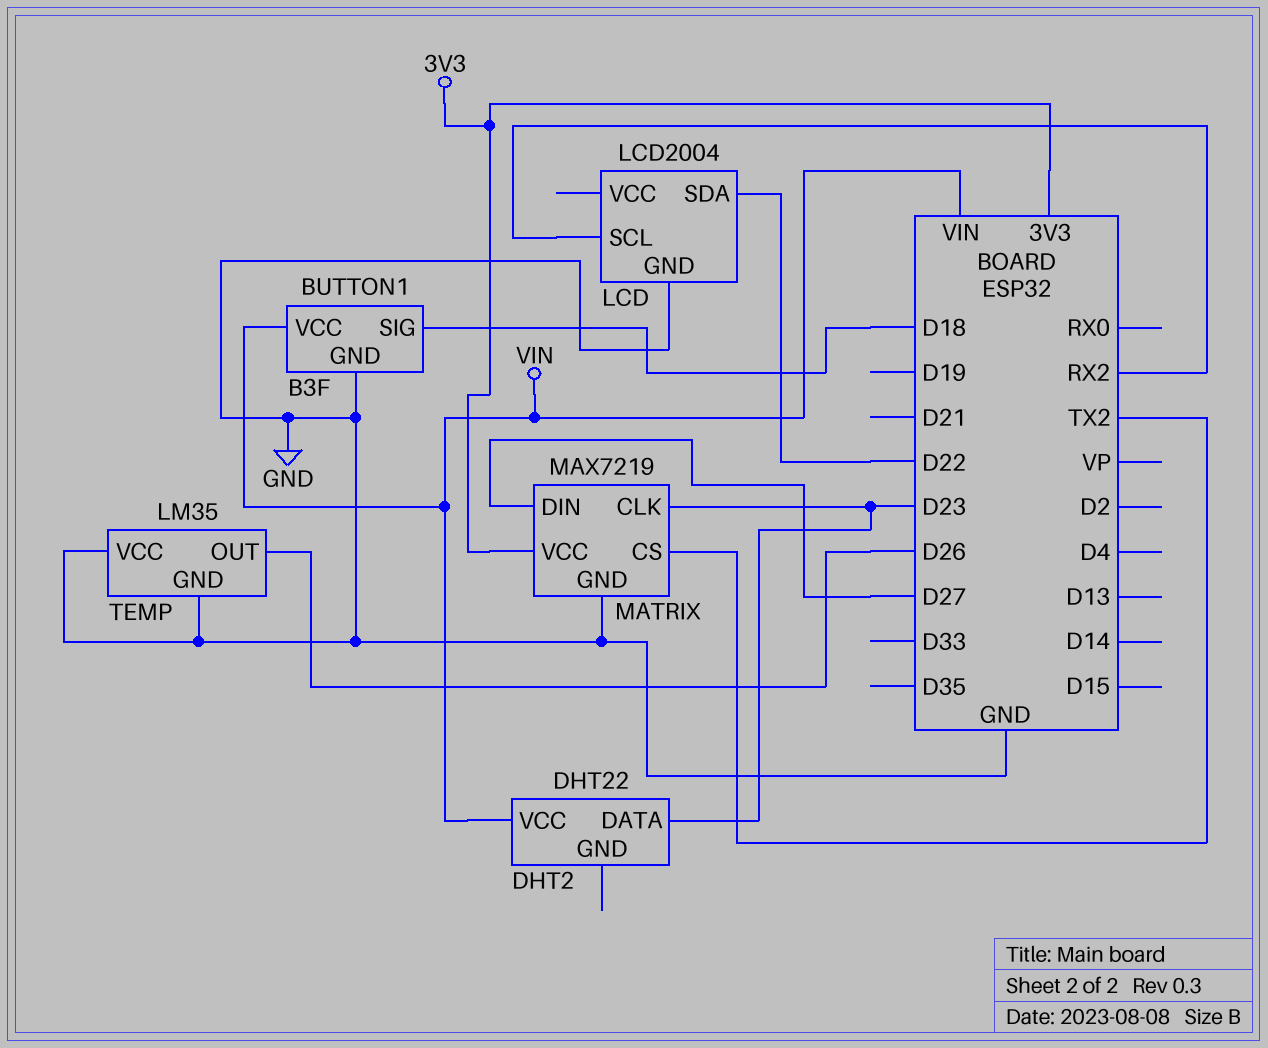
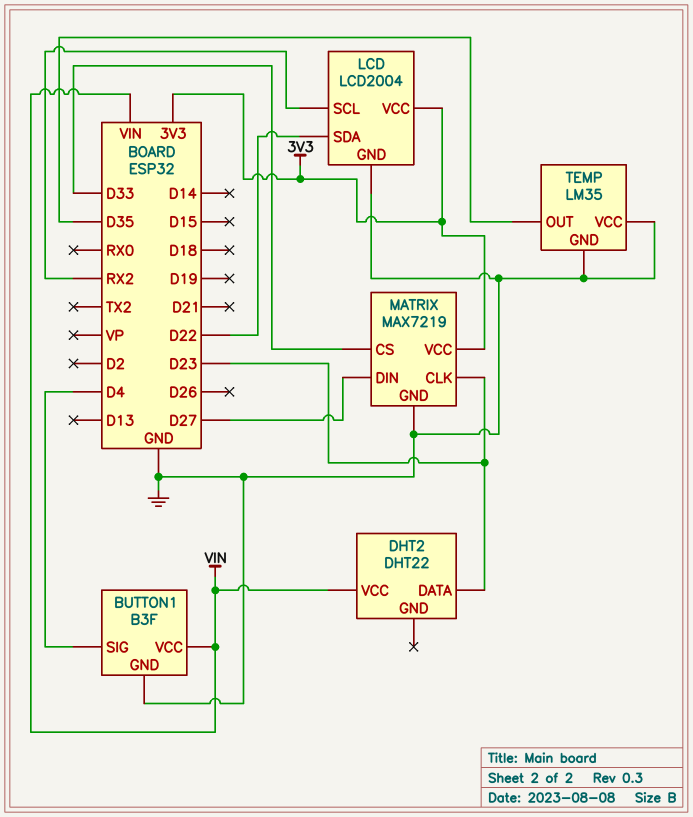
BUTTON1 pin SIG: D18 -> D4
LCD pin VCC: none -> 3V3
MATRIX pin CS: TX2 -> D33
TEMP pin OUT: D26 -> D35

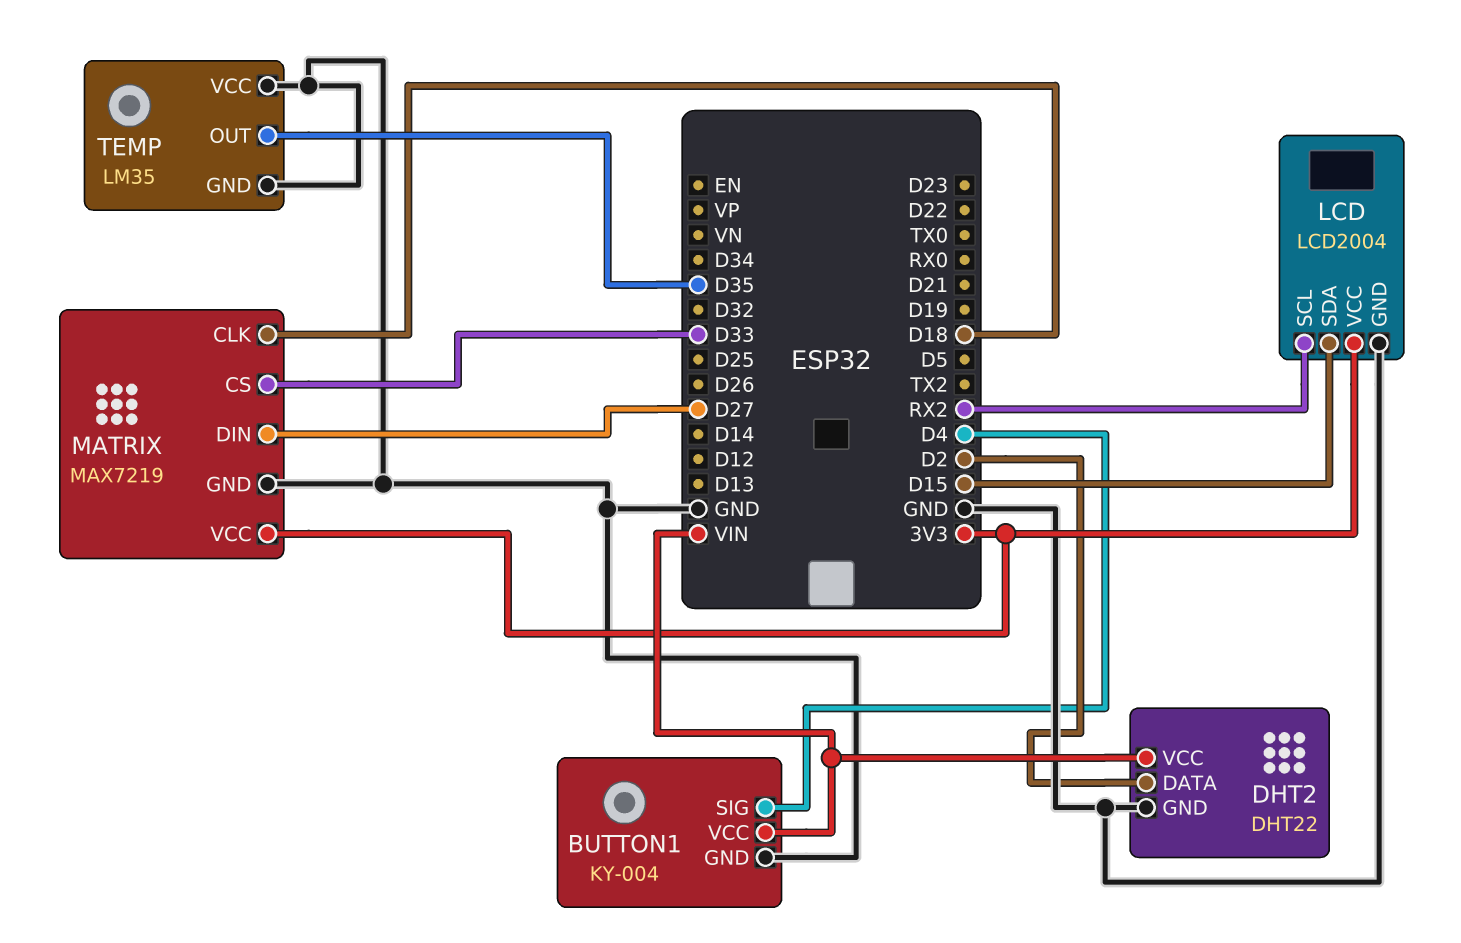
BUTTON1: B3F -> KY-004
DHT2 pin DATA: D23 -> D2
DHT2 pin GND: none -> GND
LCD pin SDA: D22 -> D15
MATRIX pin CLK: D23 -> D18

